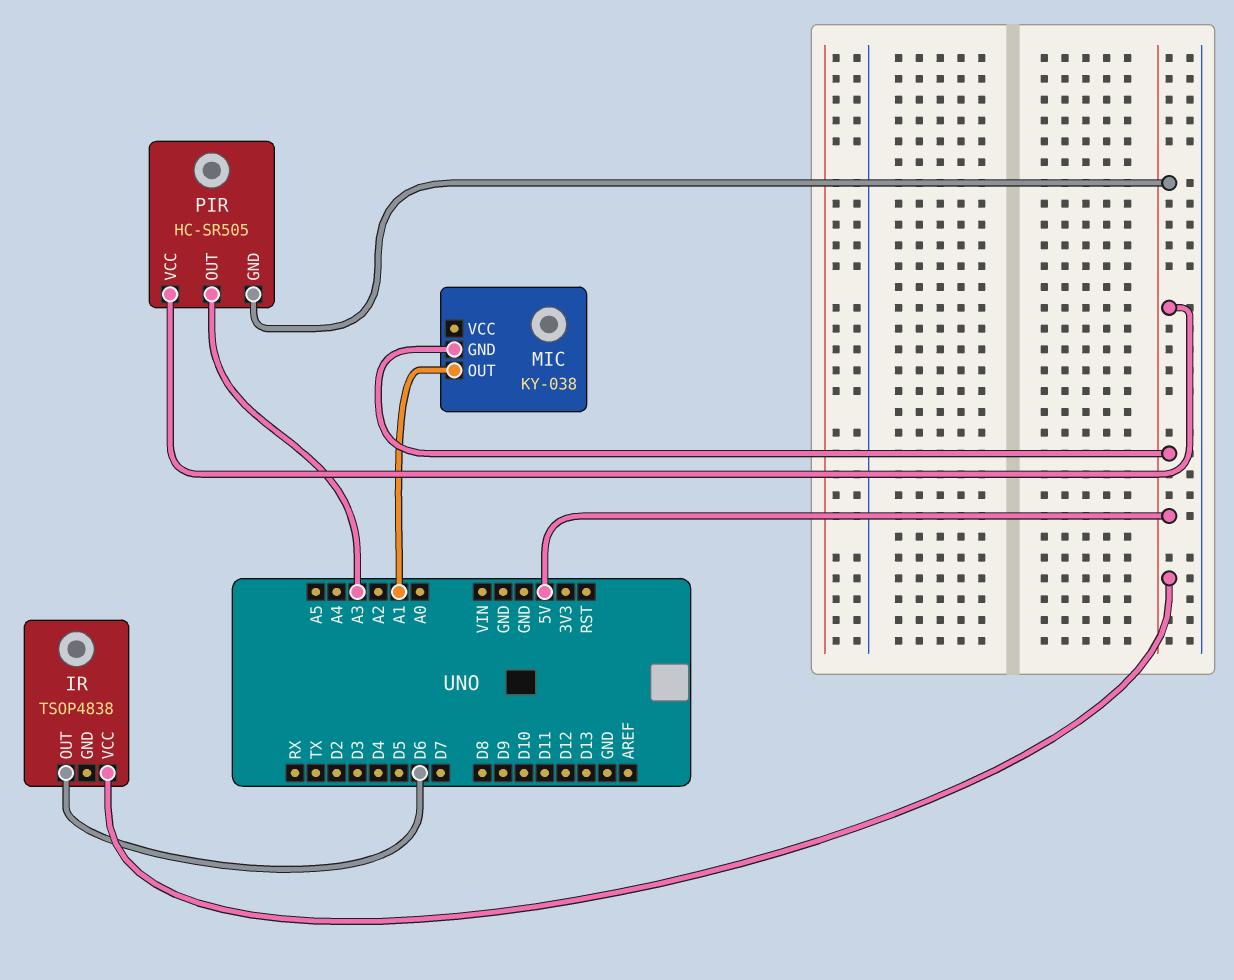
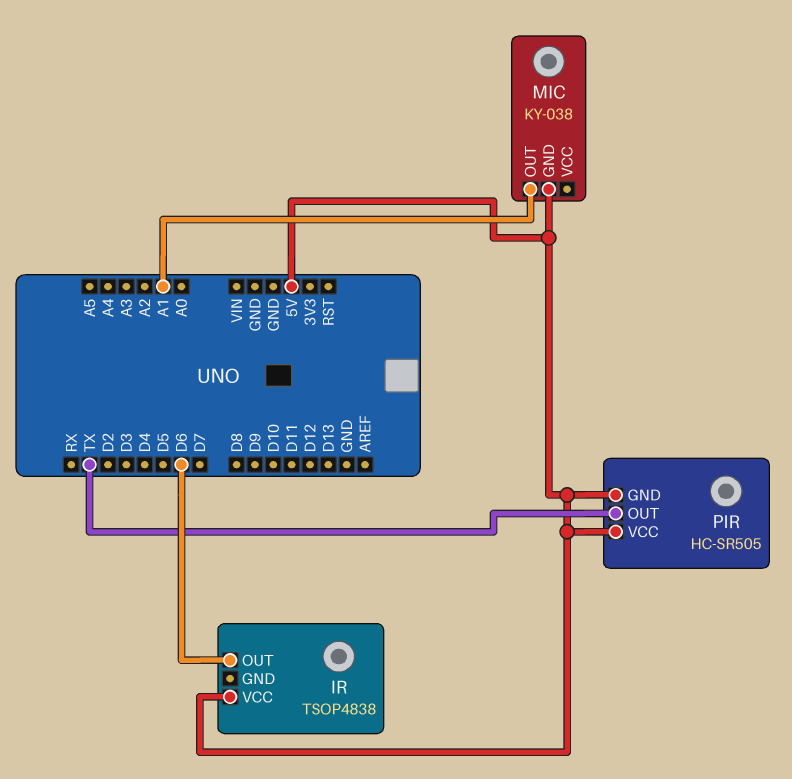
PIR pin OUT: A3 -> TX

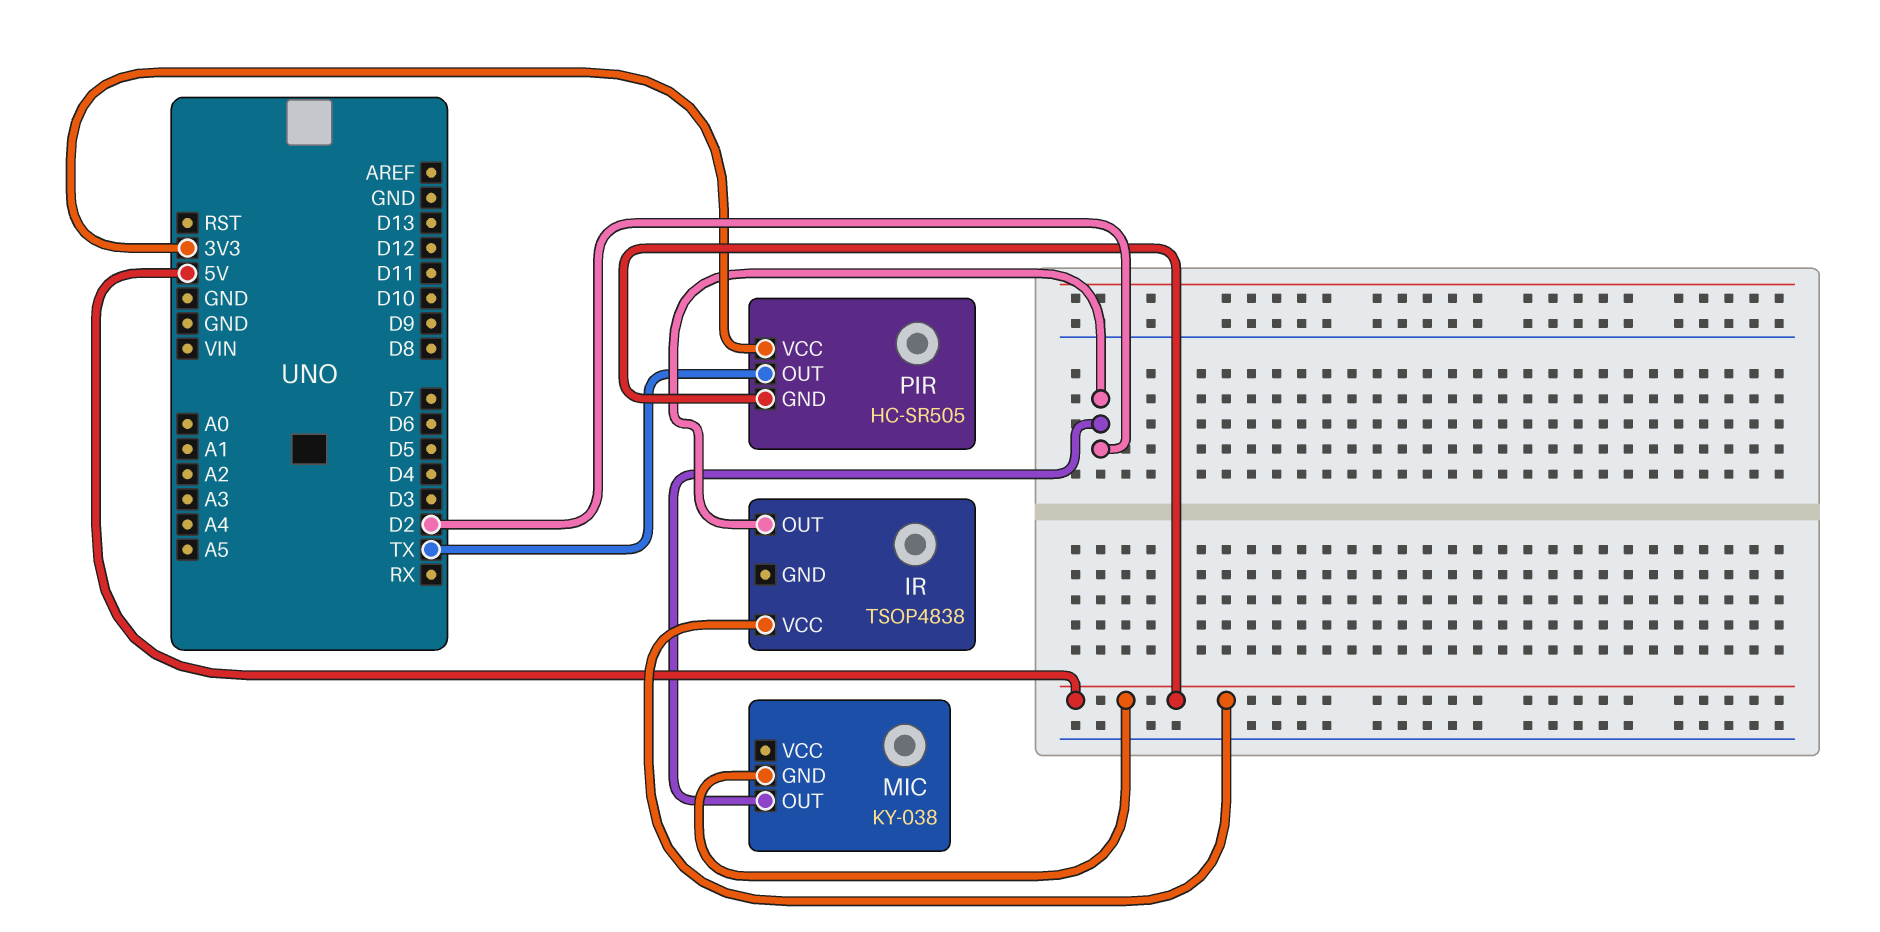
IR pin OUT: D6 -> D2
MIC pin OUT: A1 -> D2
PIR pin VCC: 5V -> 3V3

